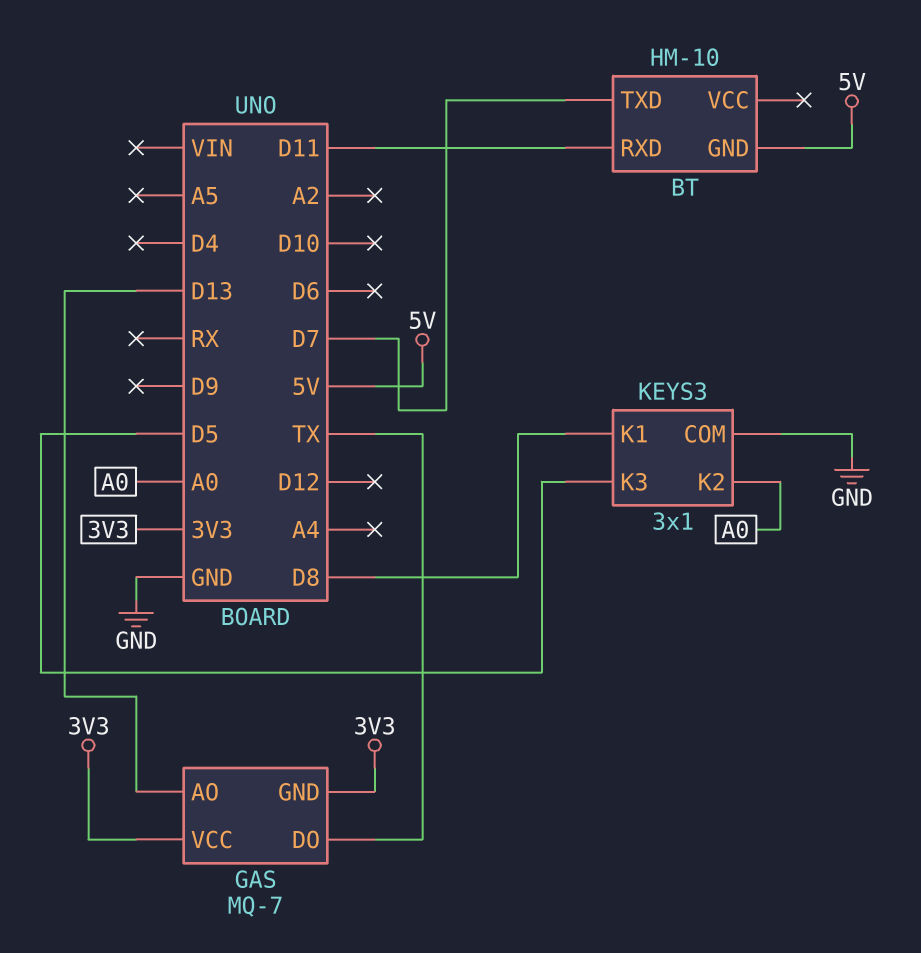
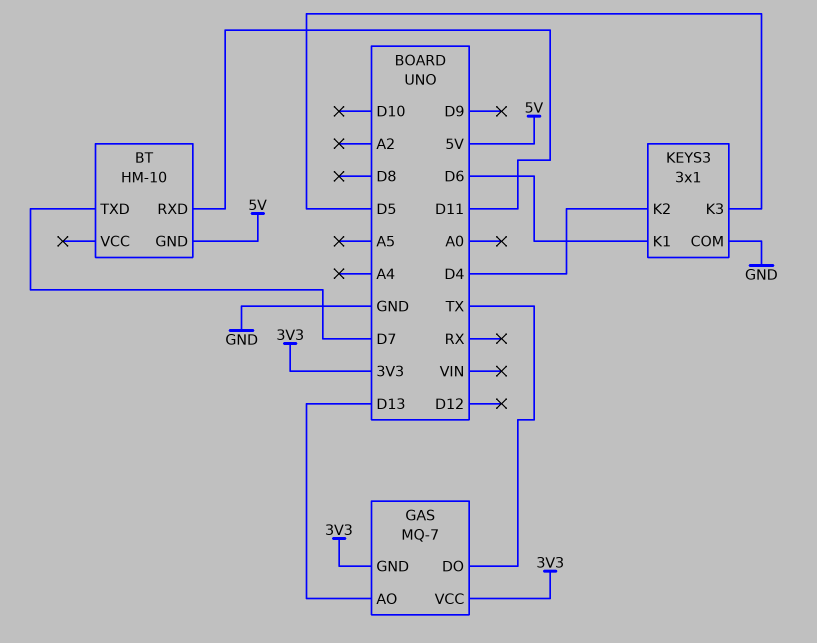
KEYS3 pin K1: D8 -> D6
KEYS3 pin K2: A0 -> D4

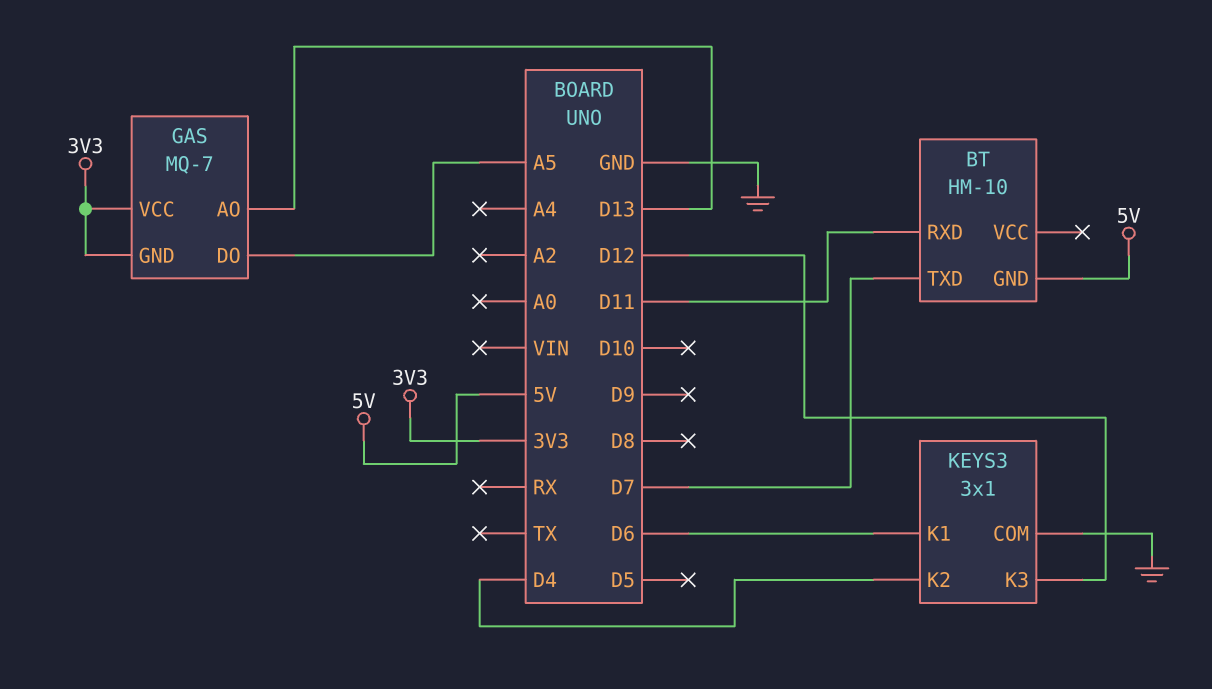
GAS pin DO: TX -> A5
KEYS3 pin K3: D5 -> D12

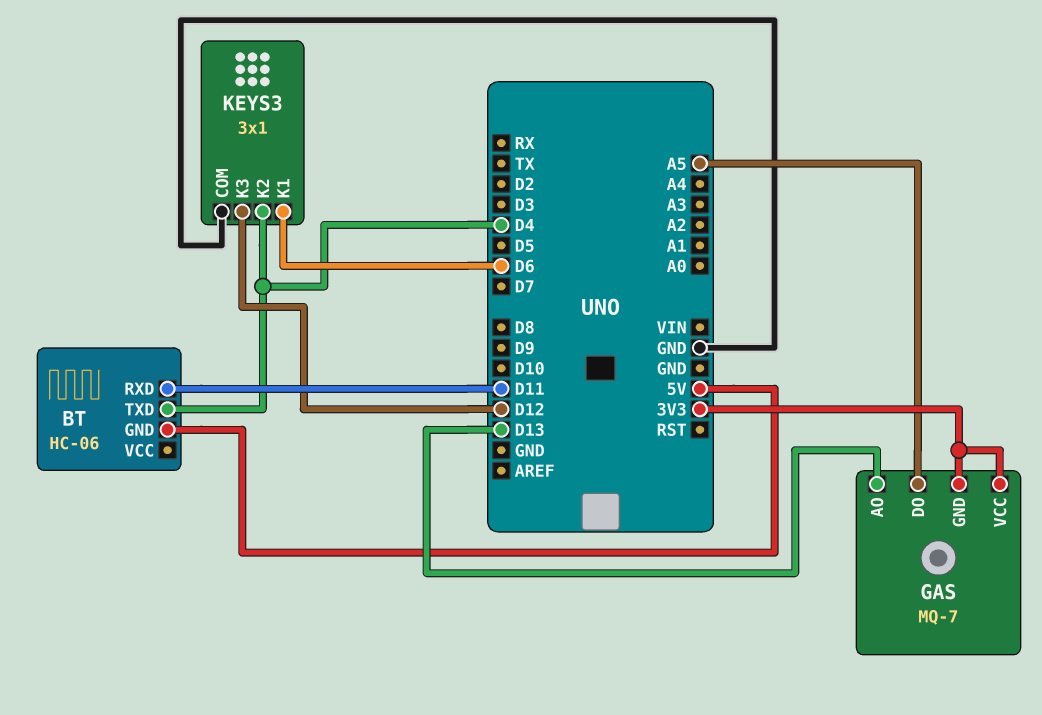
BT: HM-10 -> HC-06
BT pin TXD: D7 -> D4

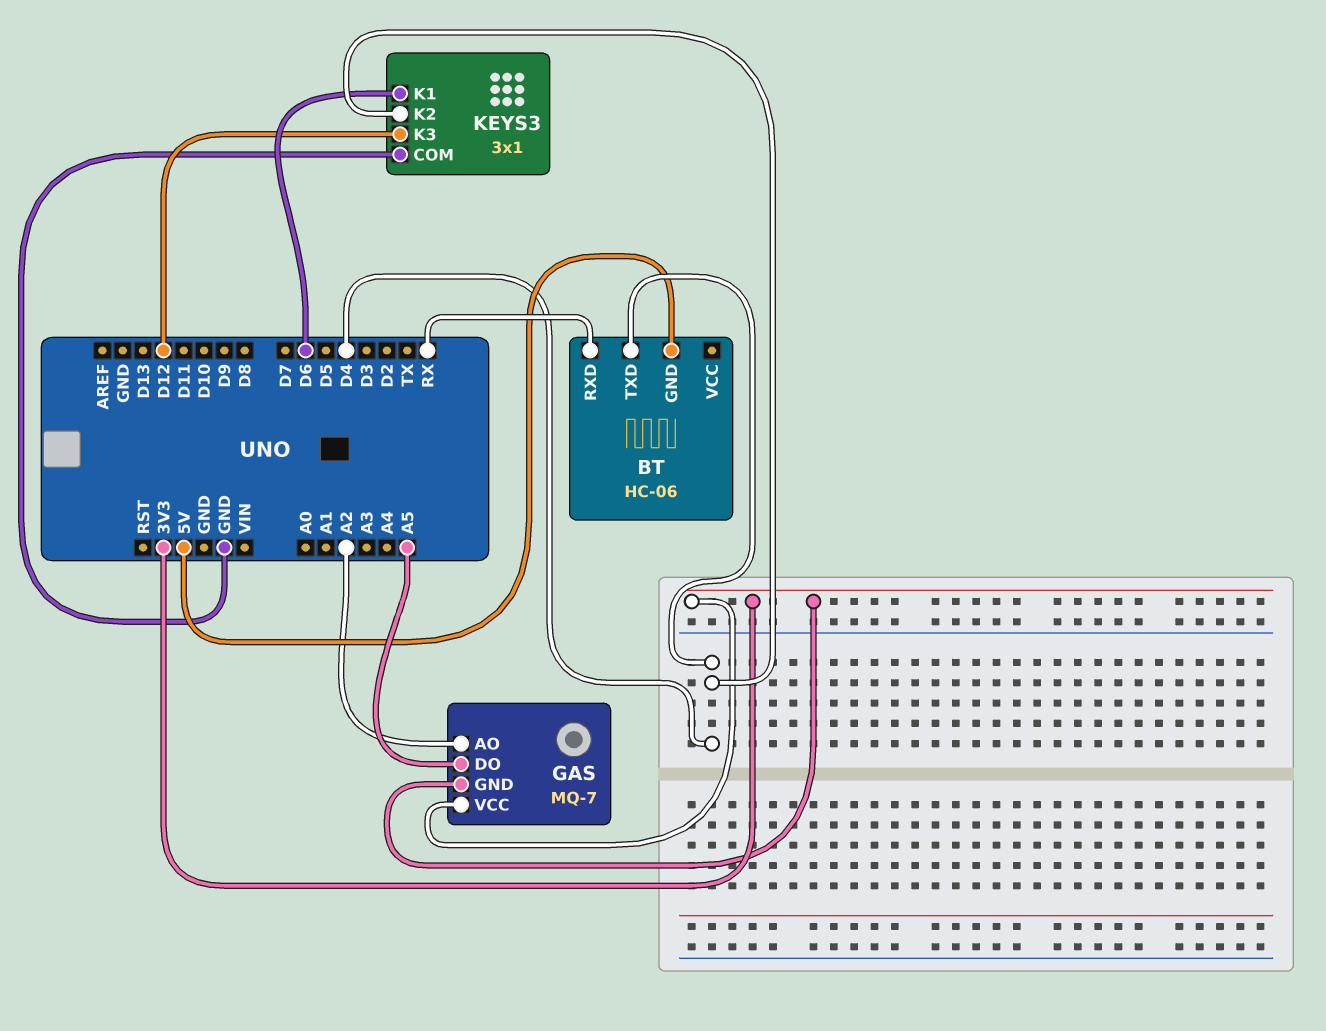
BT pin RXD: D11 -> RX
GAS pin AO: D13 -> A2

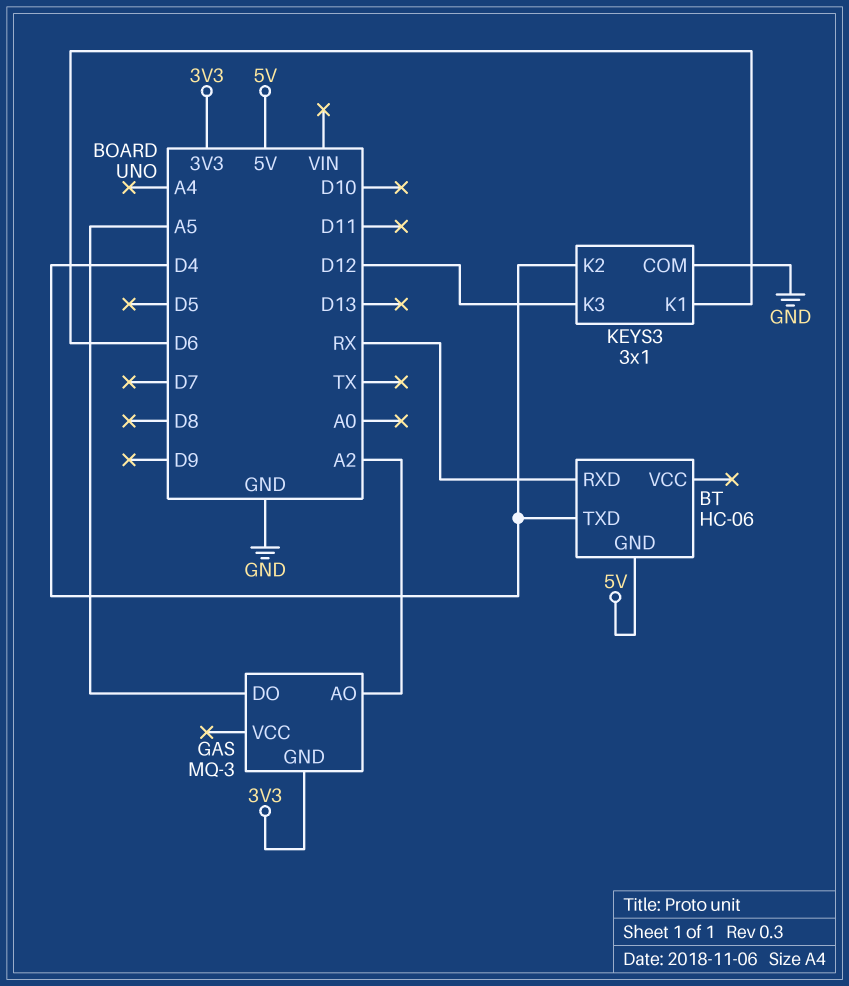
GAS: MQ-7 -> MQ-3
GAS pin VCC: 3V3 -> none

